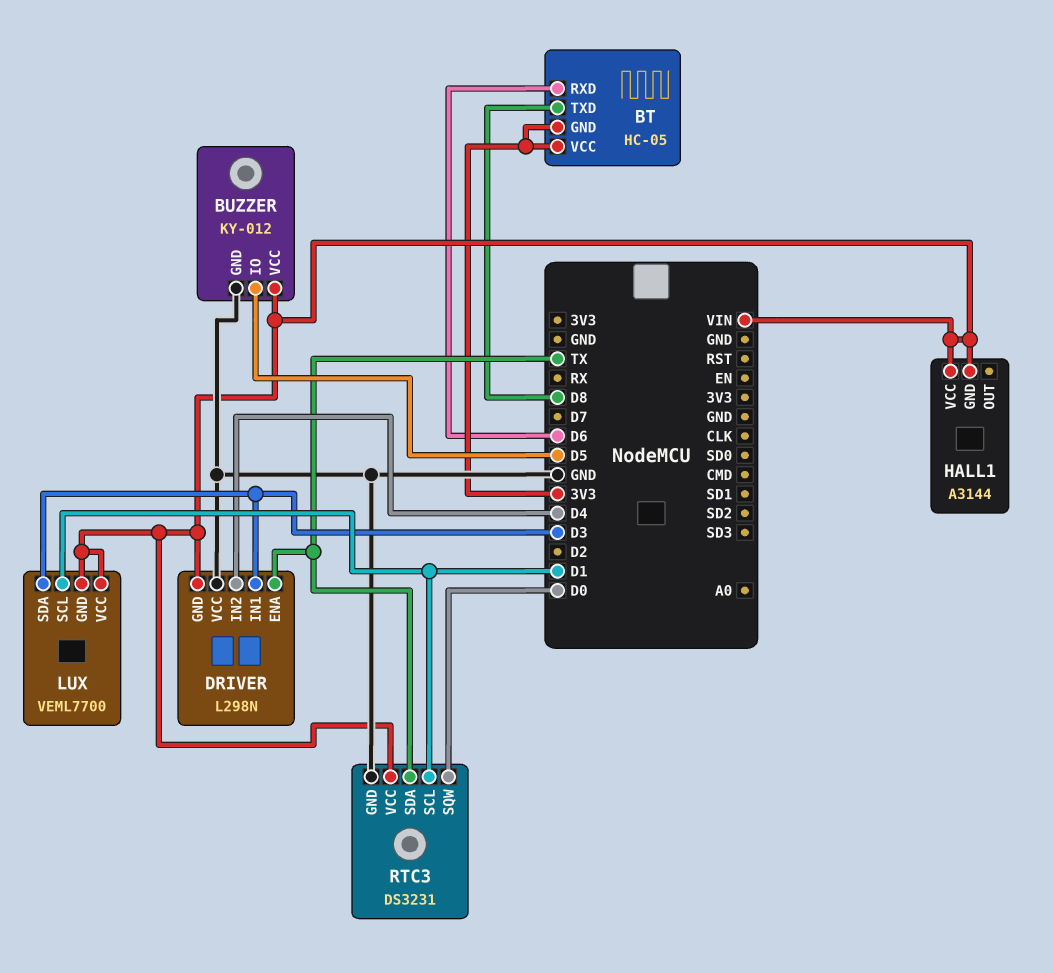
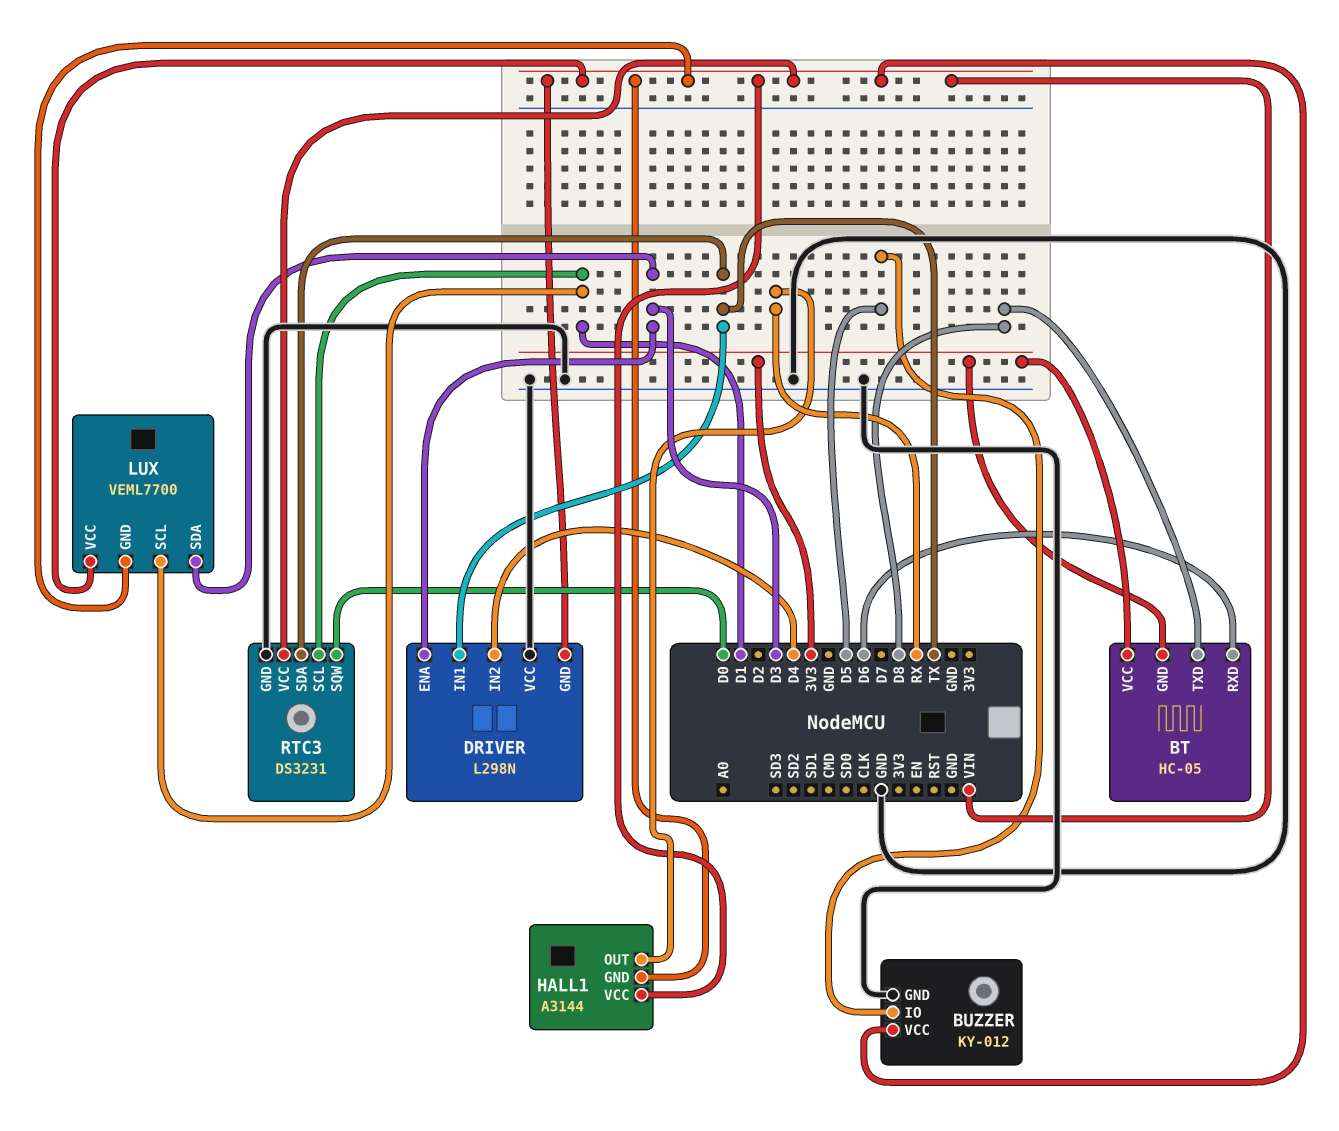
DRIVER pin ENA: TX -> D3
DRIVER pin IN1: D3 -> TX
HALL1 pin OUT: none -> RX

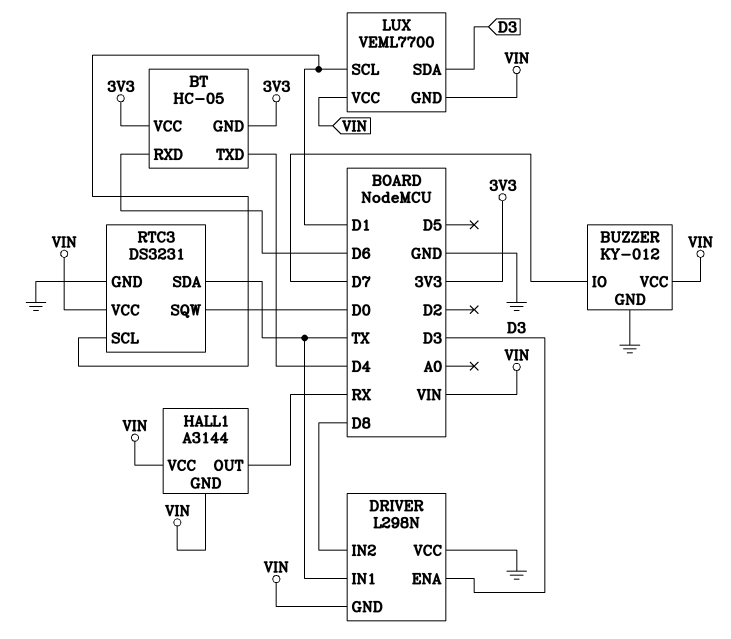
BT pin TXD: D8 -> D4
BUZZER pin IO: D5 -> D7
DRIVER pin IN2: D4 -> D8

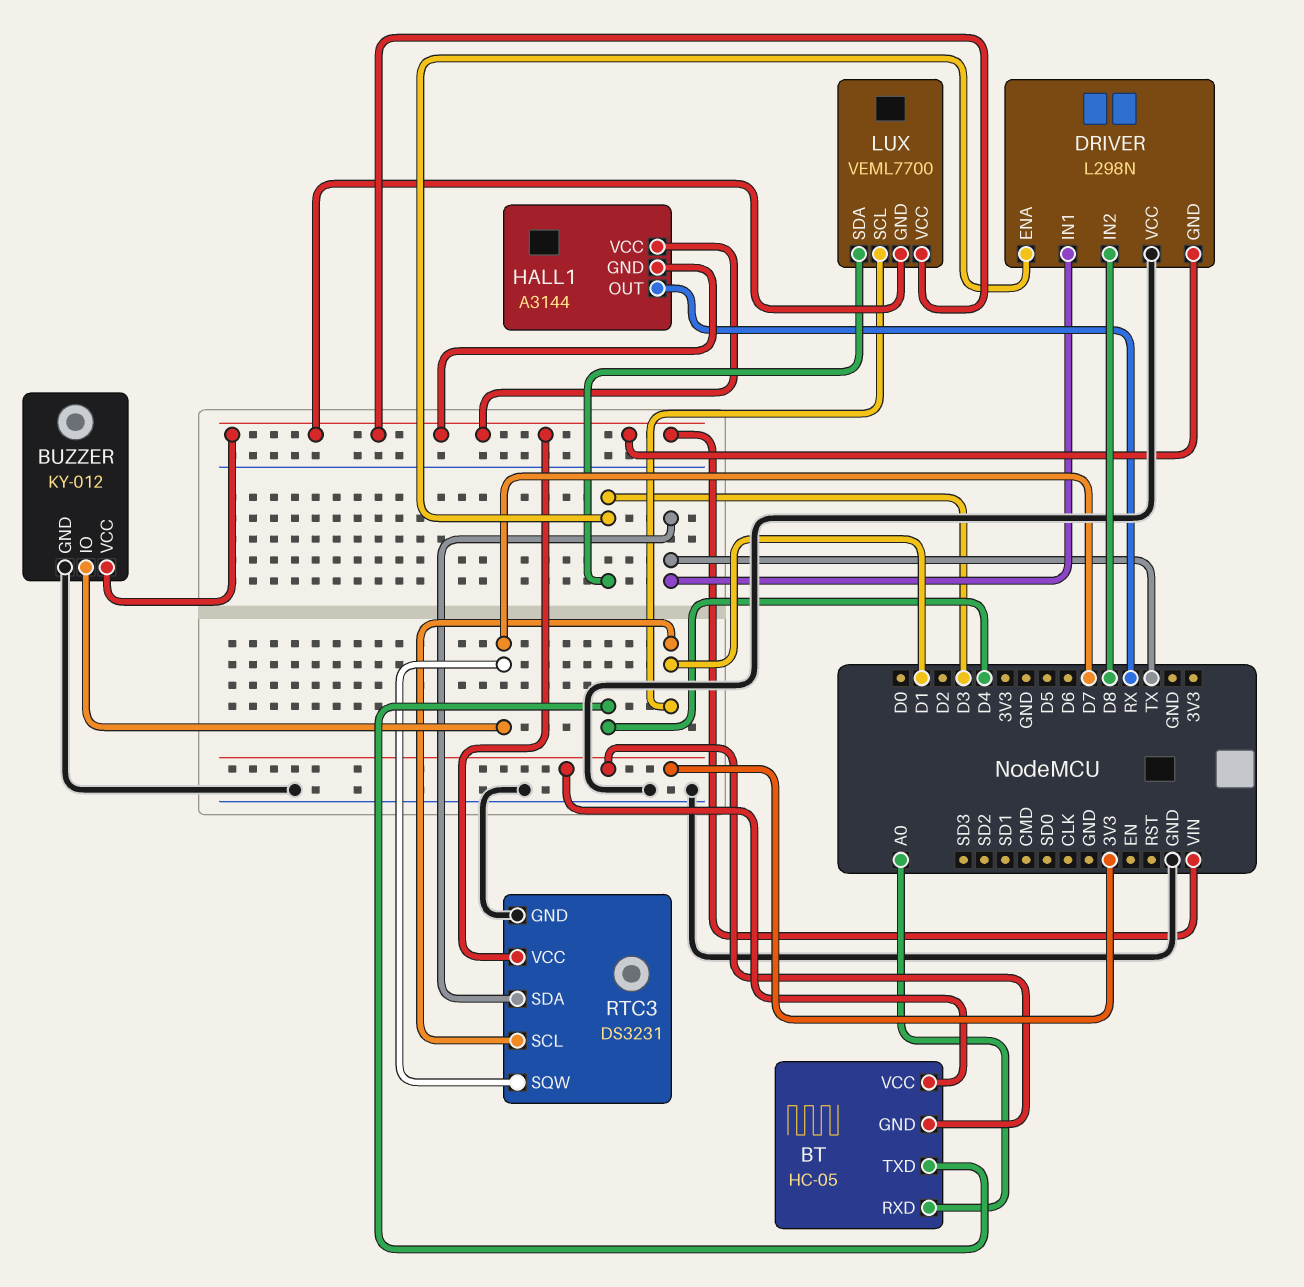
BT pin RXD: D6 -> A0
RTC3 pin SQW: D0 -> D7

